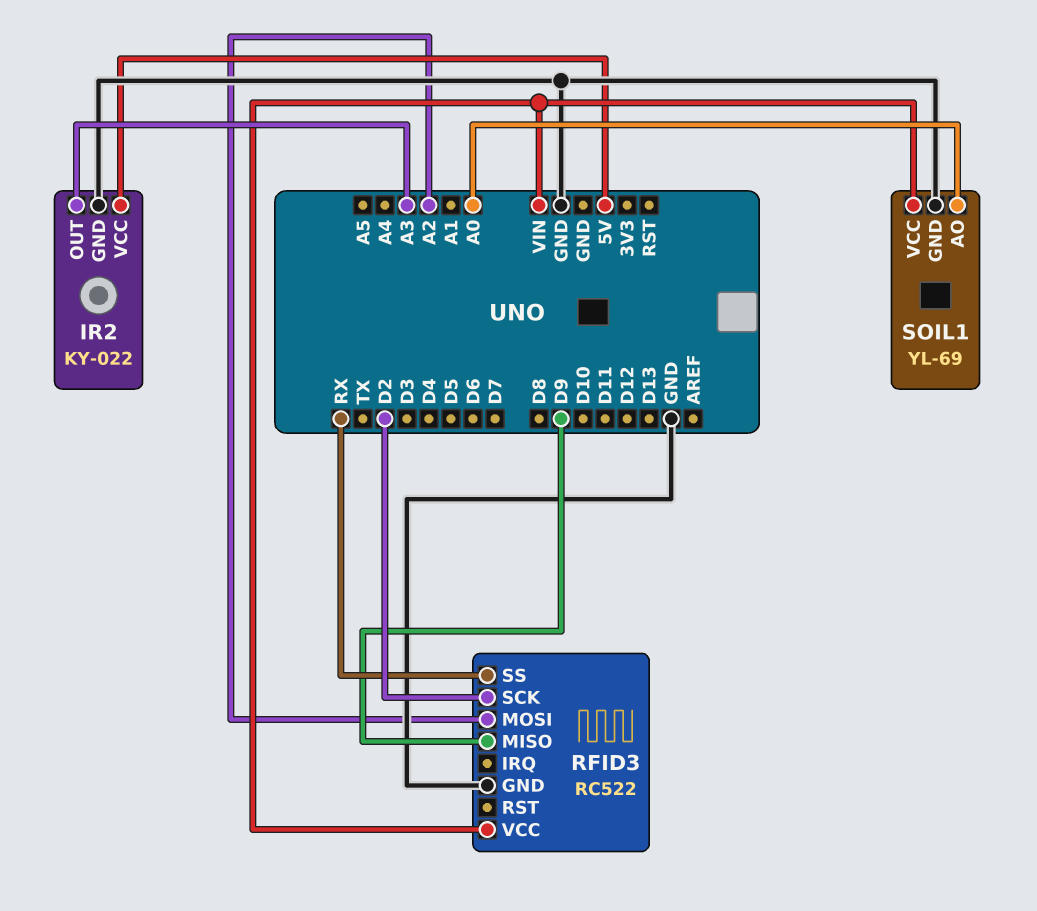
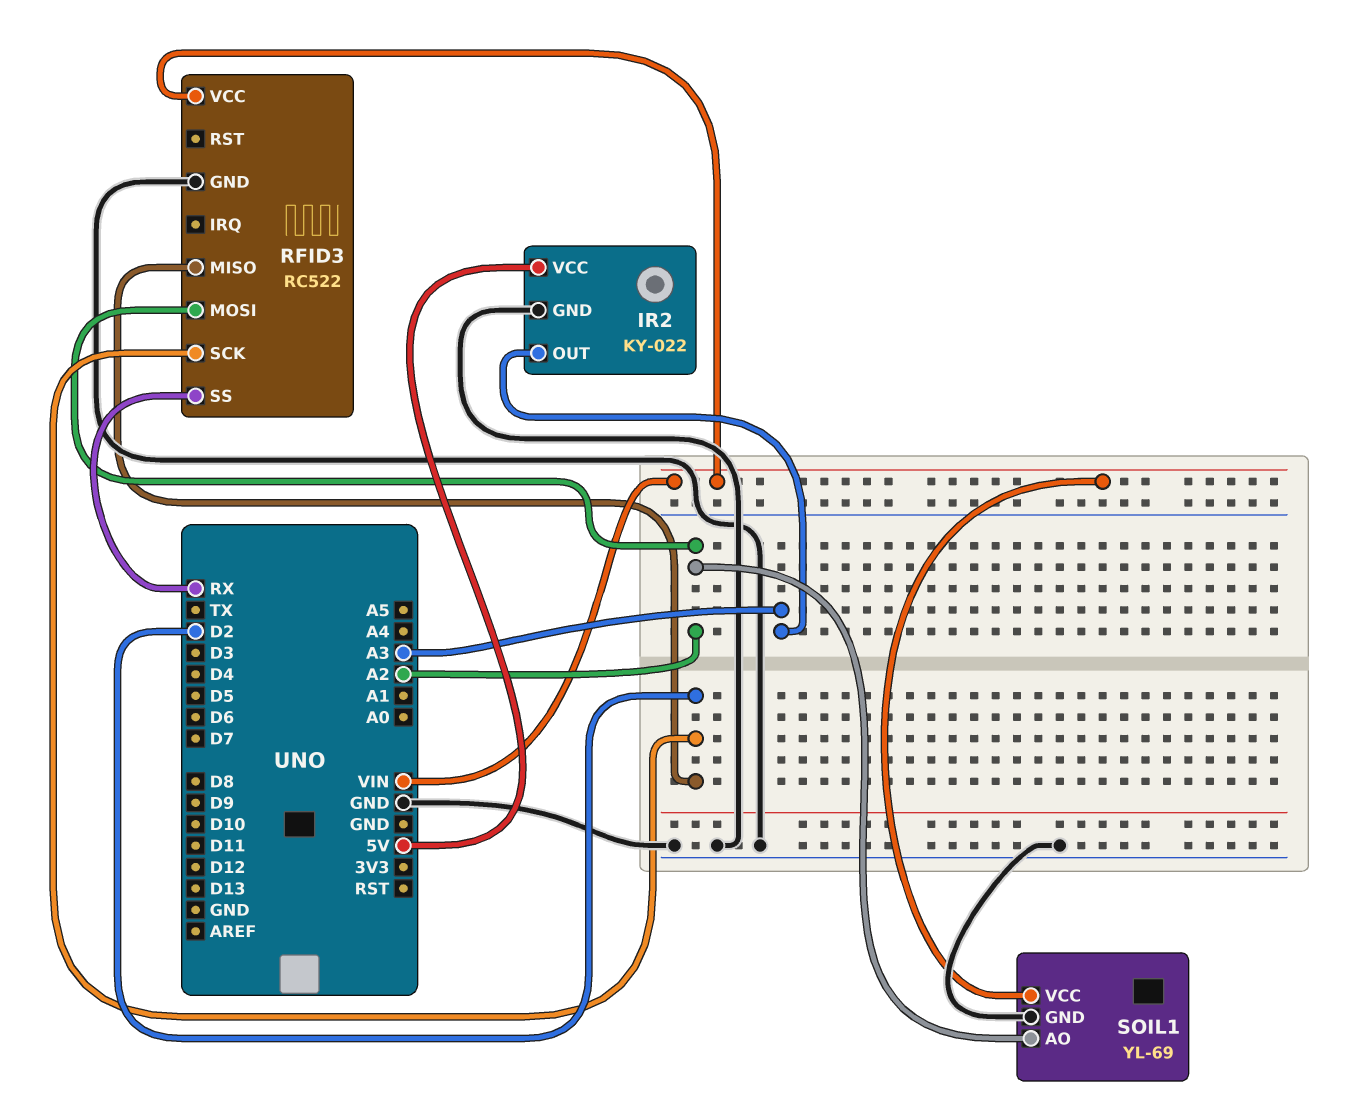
RFID3 pin MISO: D9 -> D2
SOIL1 pin AO: A0 -> A2

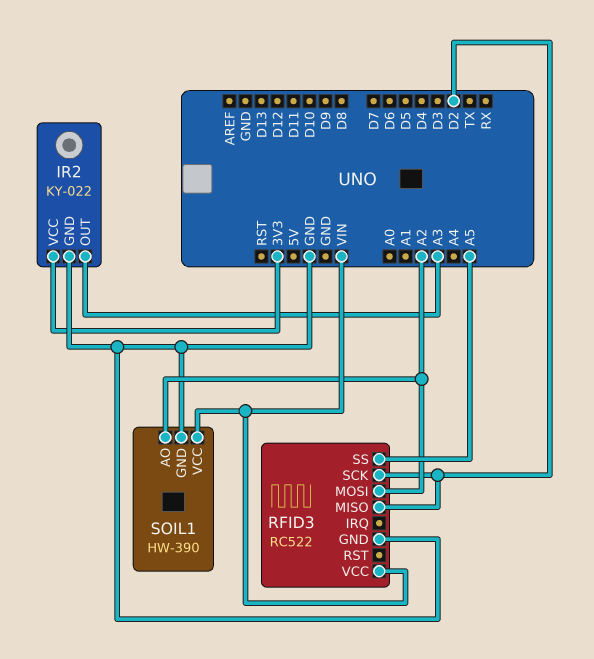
IR2 pin VCC: 5V -> 3V3
RFID3 pin SS: RX -> A5
SOIL1: YL-69 -> HW-390

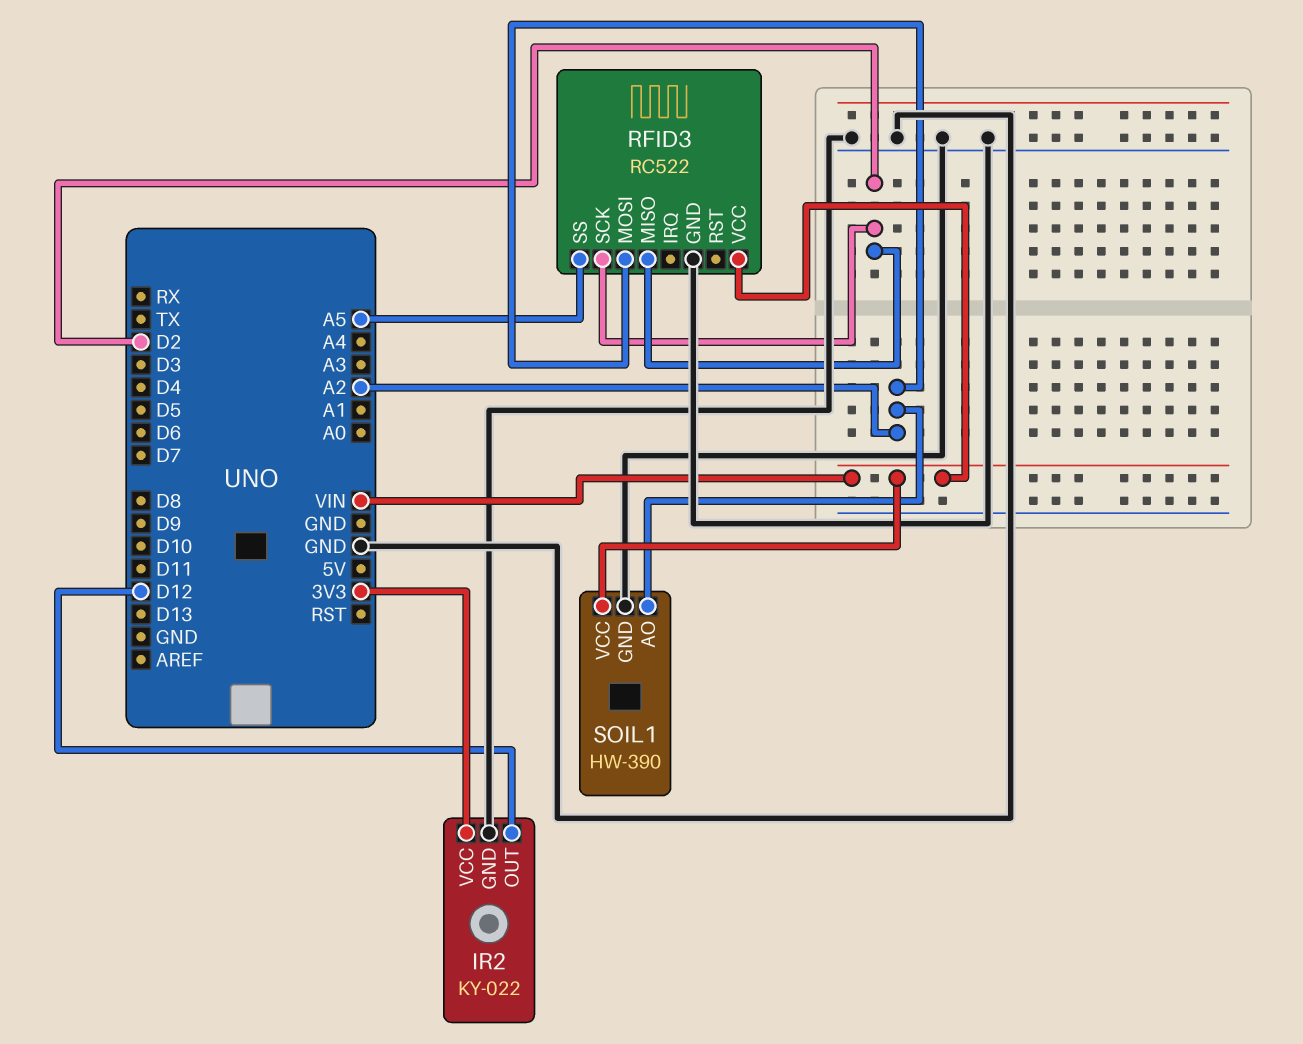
IR2 pin OUT: A3 -> D12

